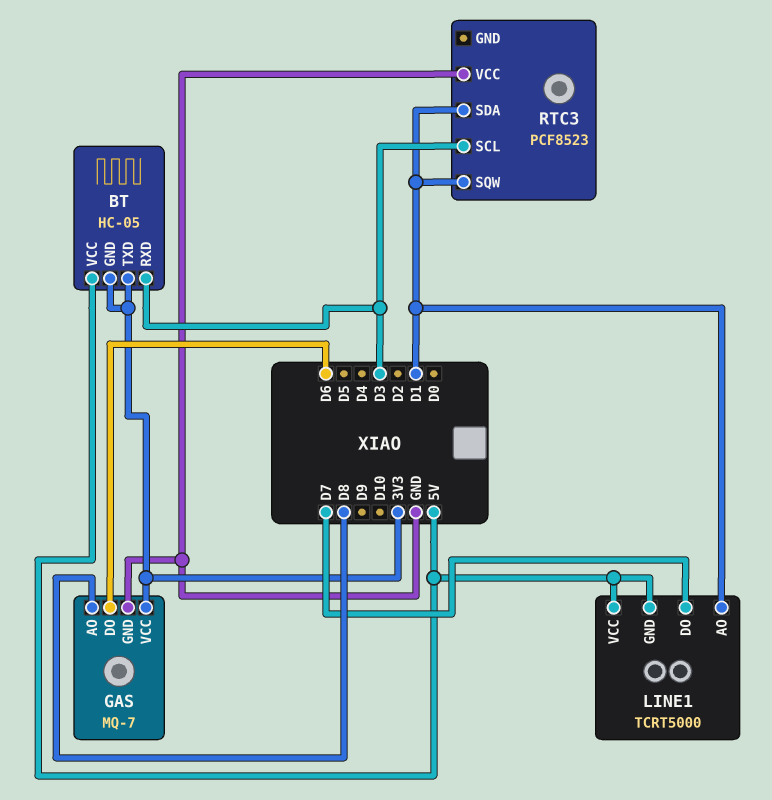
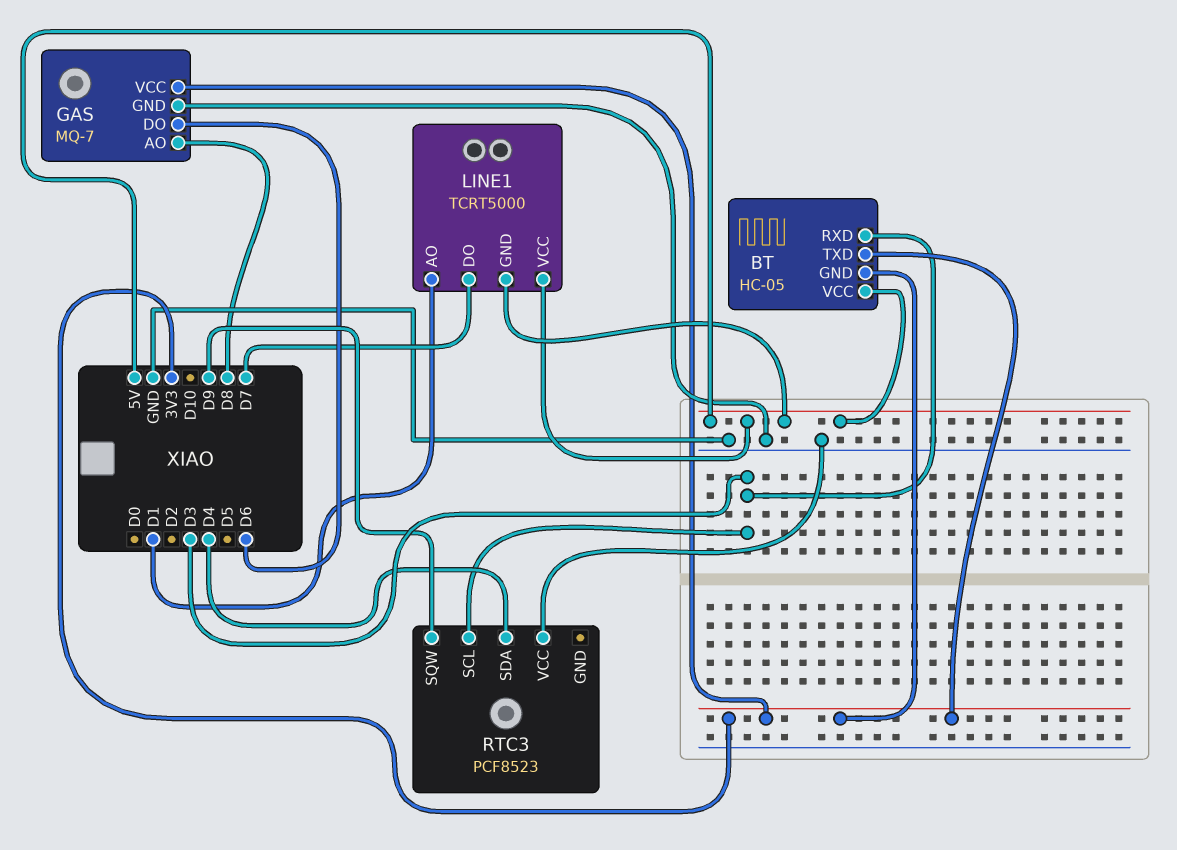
RTC3 pin SDA: D1 -> D4
RTC3 pin SQW: D1 -> D9

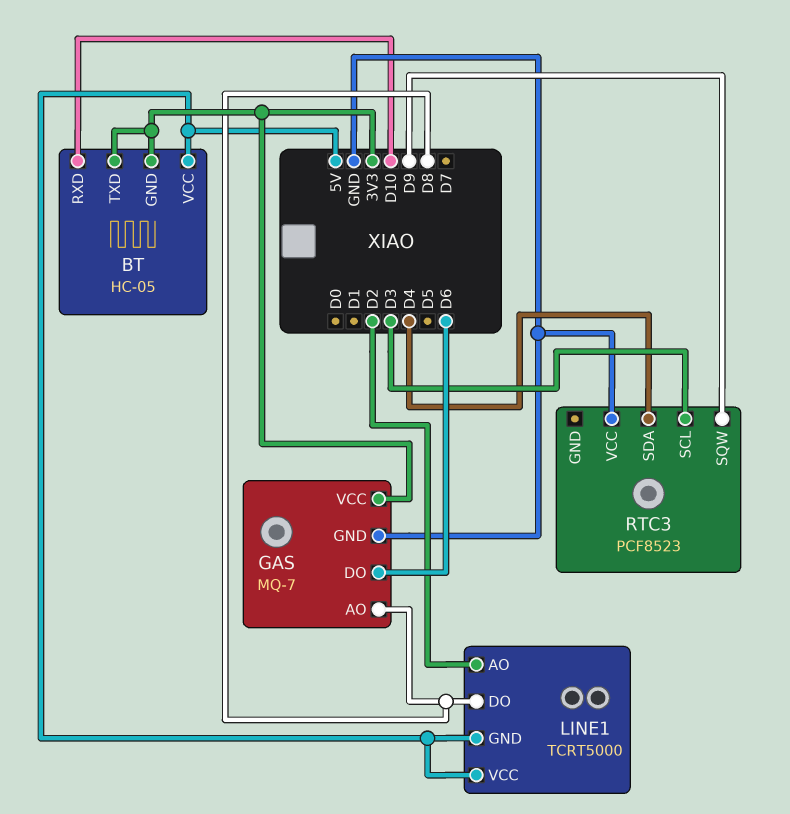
BT pin RXD: D3 -> D10
LINE1 pin AO: D1 -> D2
LINE1 pin DO: D7 -> D8

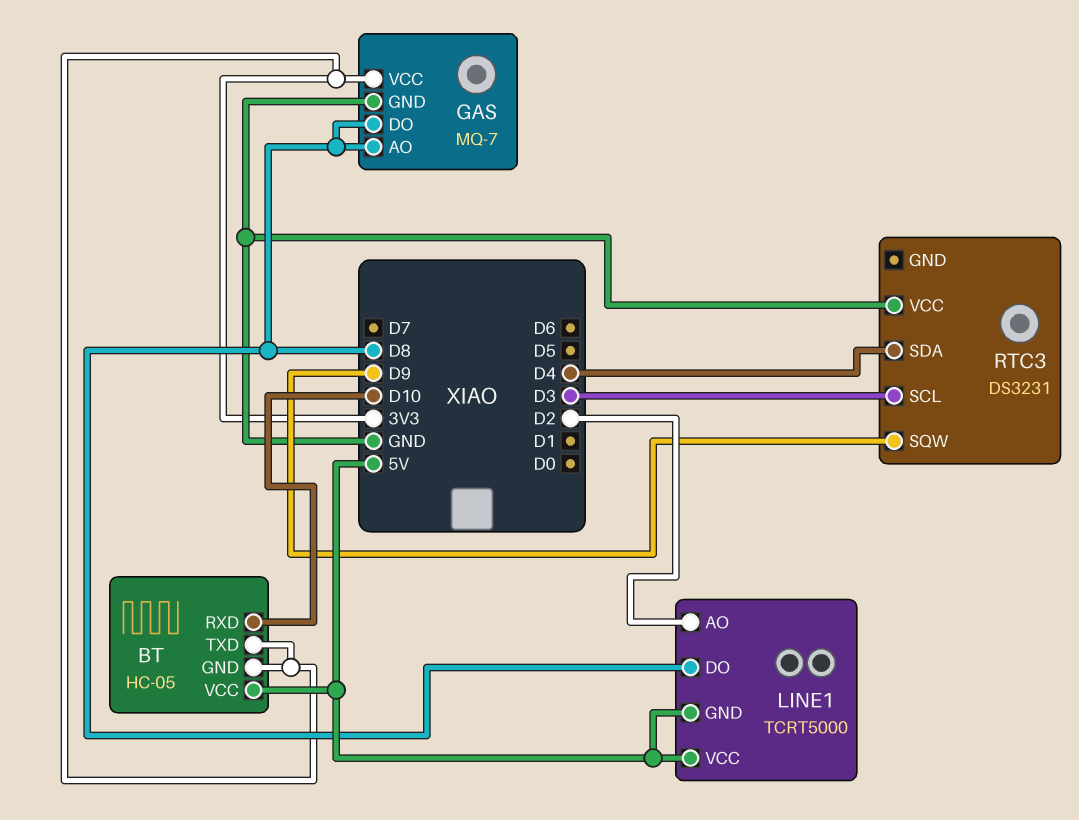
GAS pin DO: D6 -> D8
RTC3: PCF8523 -> DS3231

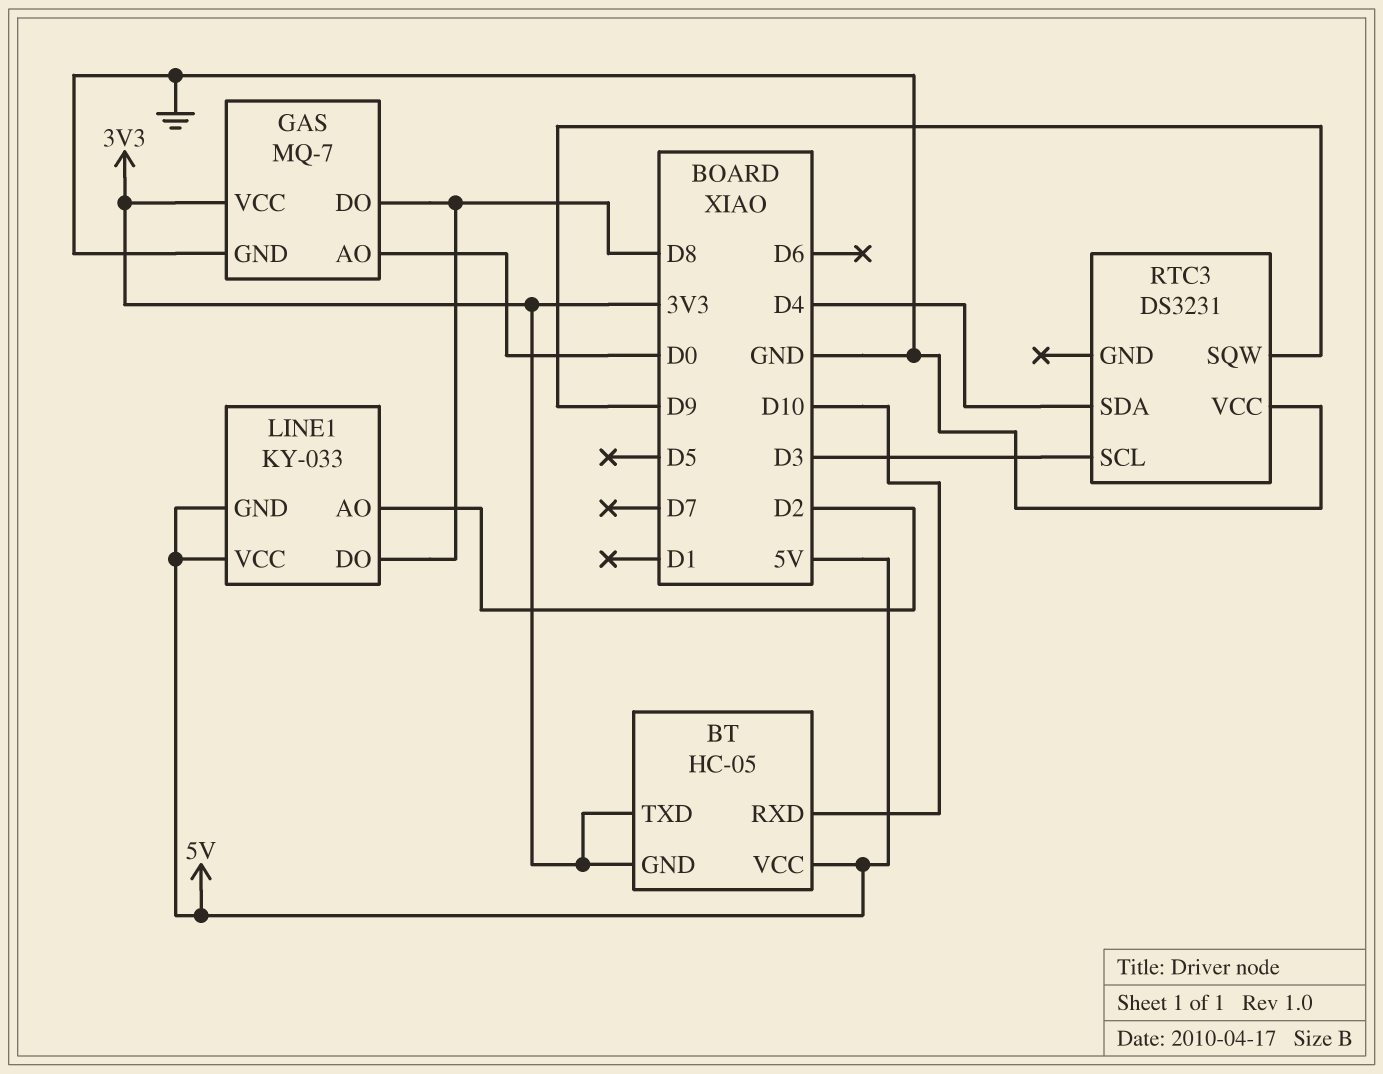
GAS pin AO: D8 -> D0
LINE1: TCRT5000 -> KY-033

